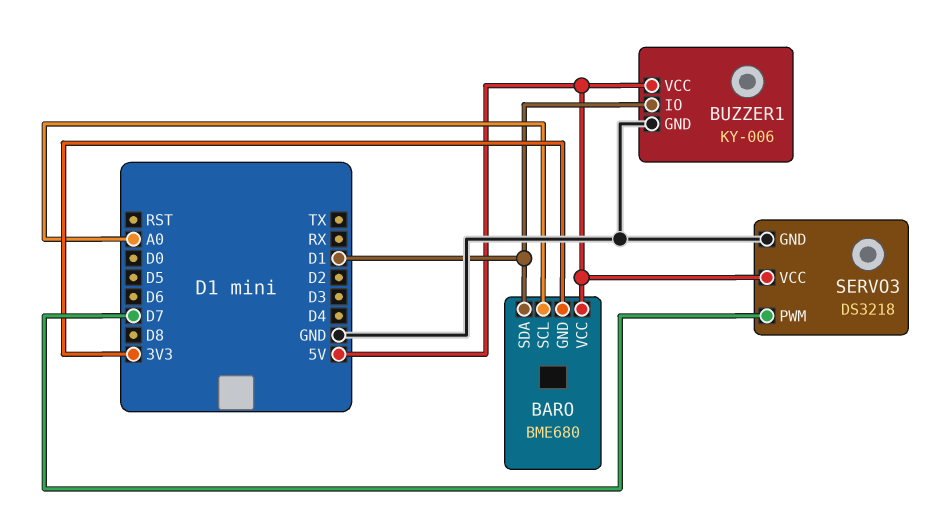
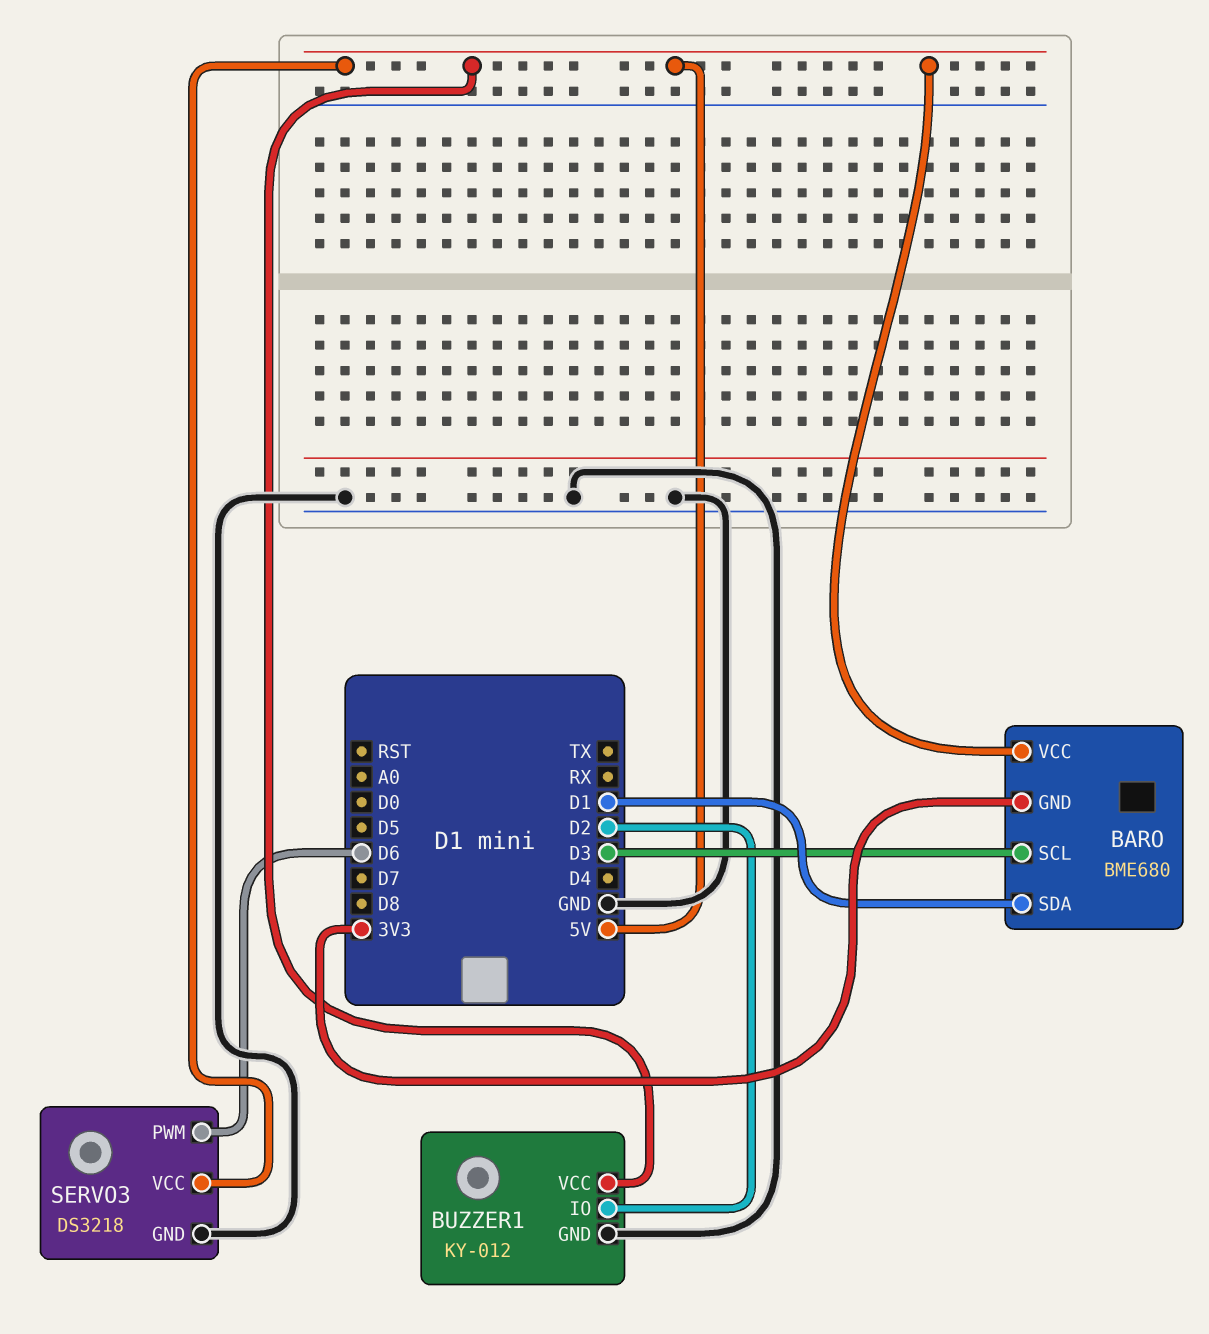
BARO pin SCL: A0 -> D3
BUZZER1: KY-006 -> KY-012
BUZZER1 pin IO: D1 -> D2
SERVO3 pin PWM: D7 -> D6

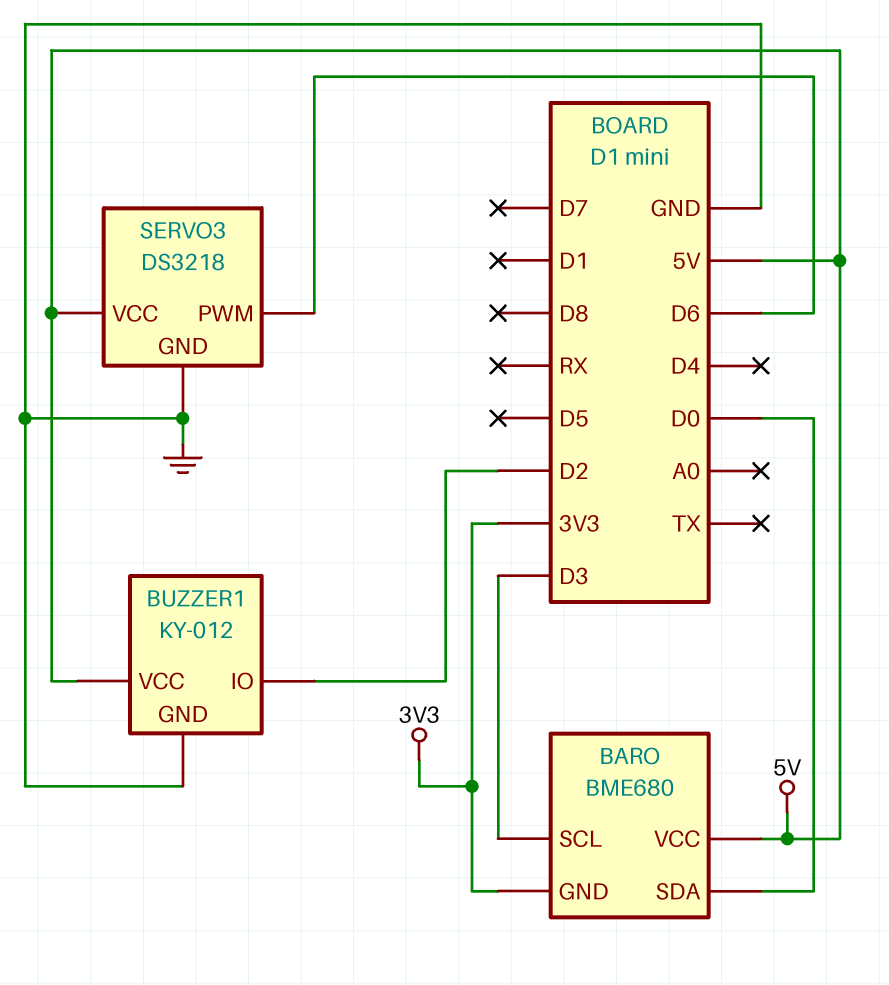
BARO pin SDA: D1 -> D0

